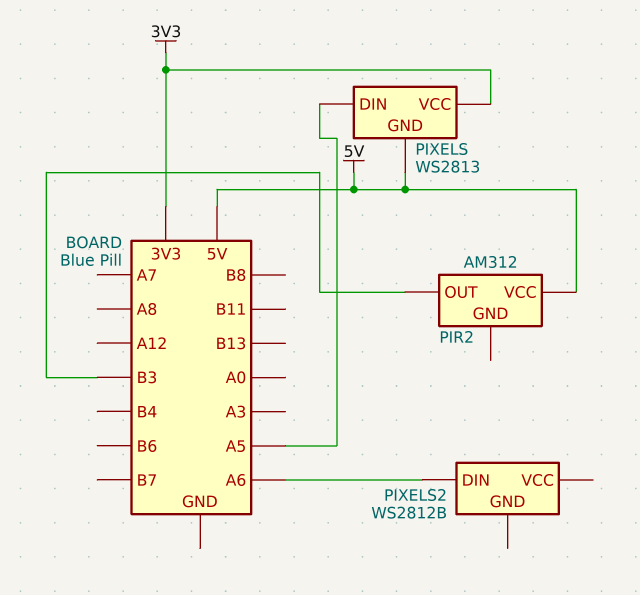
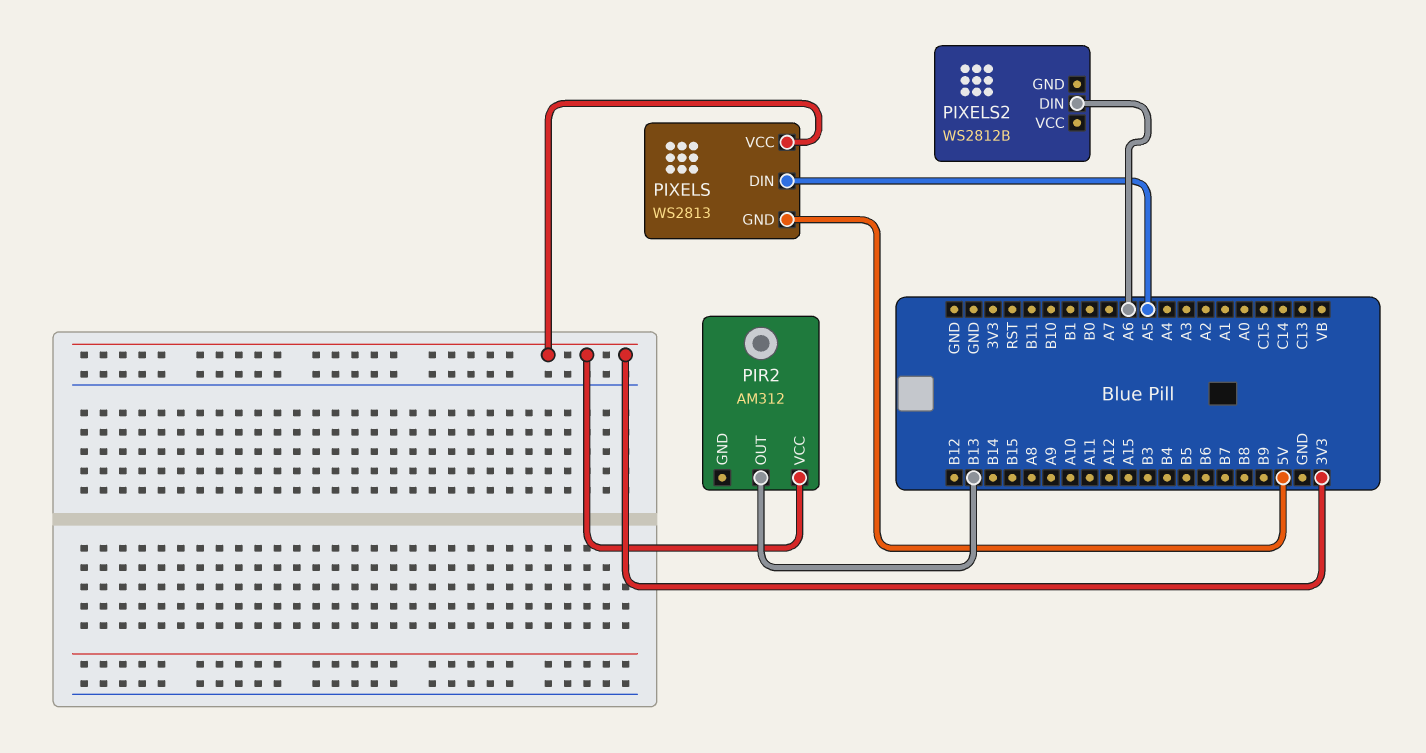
PIR2 pin OUT: B3 -> B13
PIR2 pin VCC: 5V -> 3V3

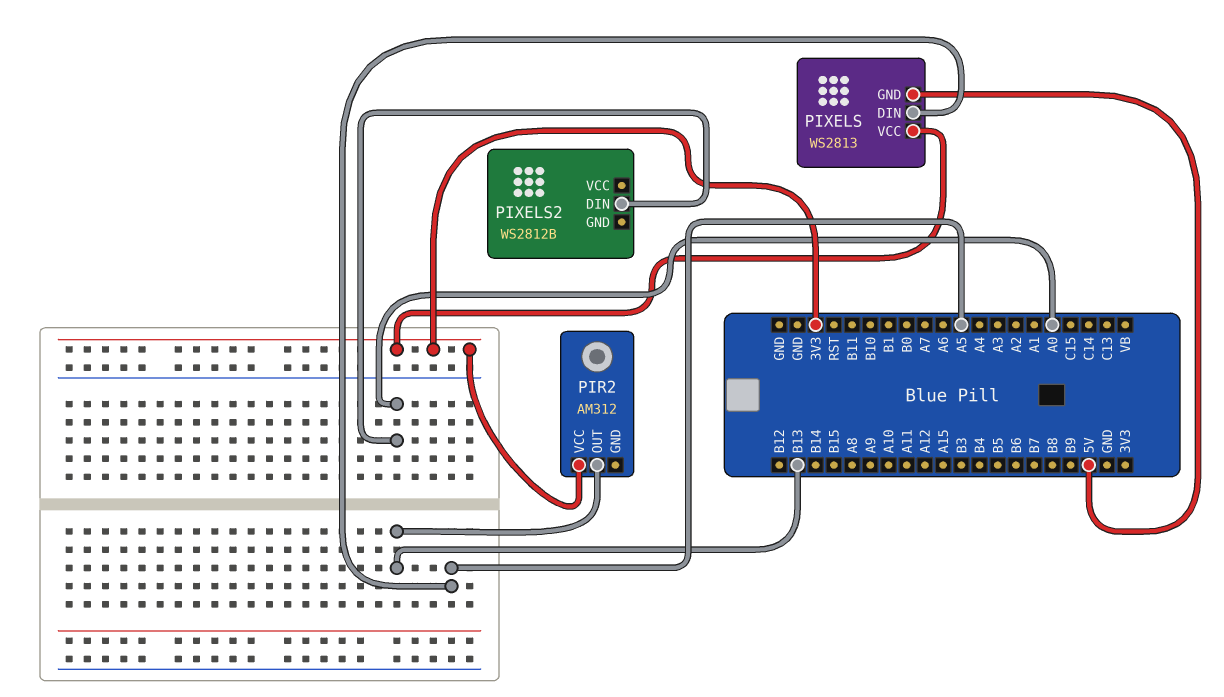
PIXELS2 pin DIN: A6 -> A0

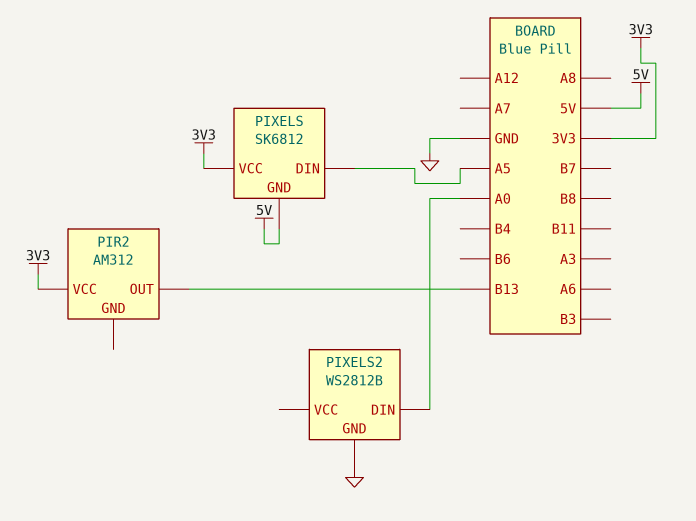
PIXELS: WS2813 -> SK6812
PIXELS2 pin GND: none -> GND

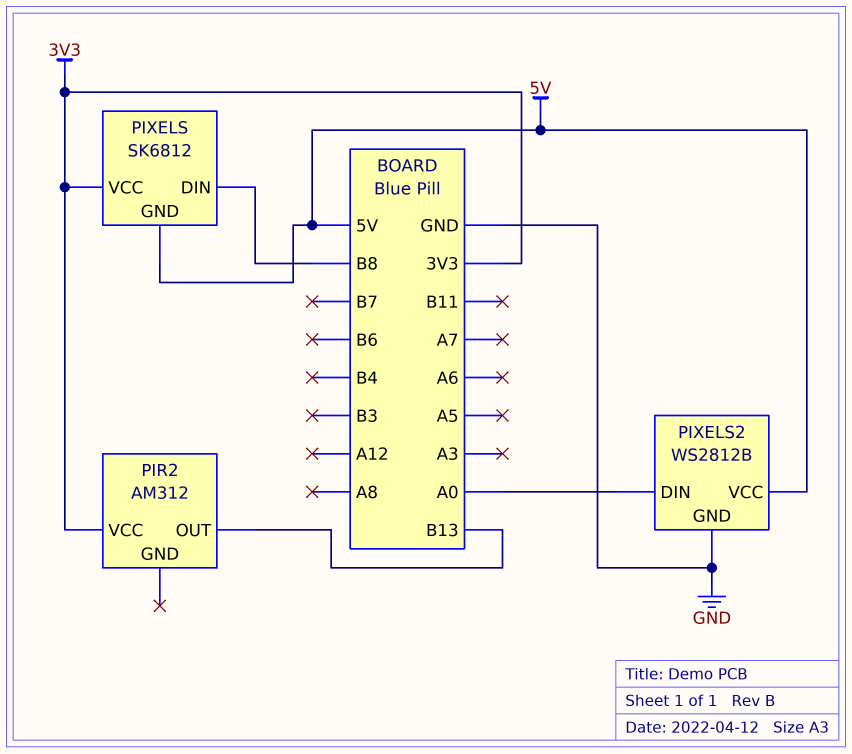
PIXELS pin DIN: A5 -> B8
PIXELS2 pin VCC: none -> 5V

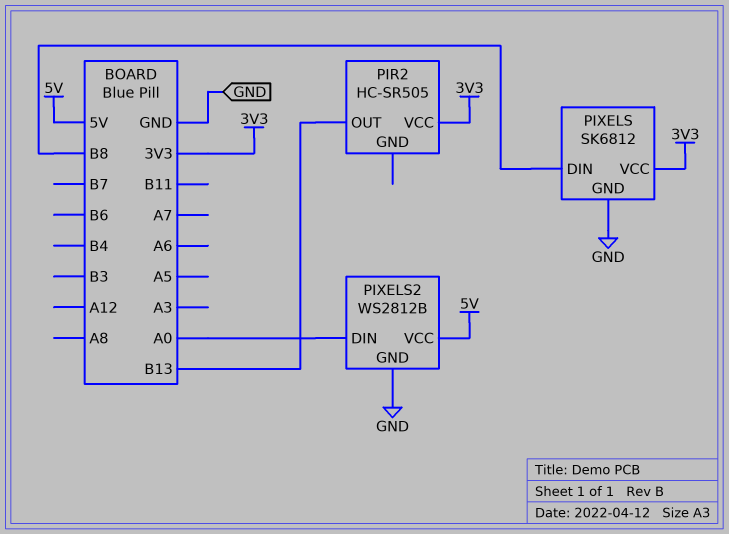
PIR2: AM312 -> HC-SR505
PIXELS pin GND: 5V -> GND

